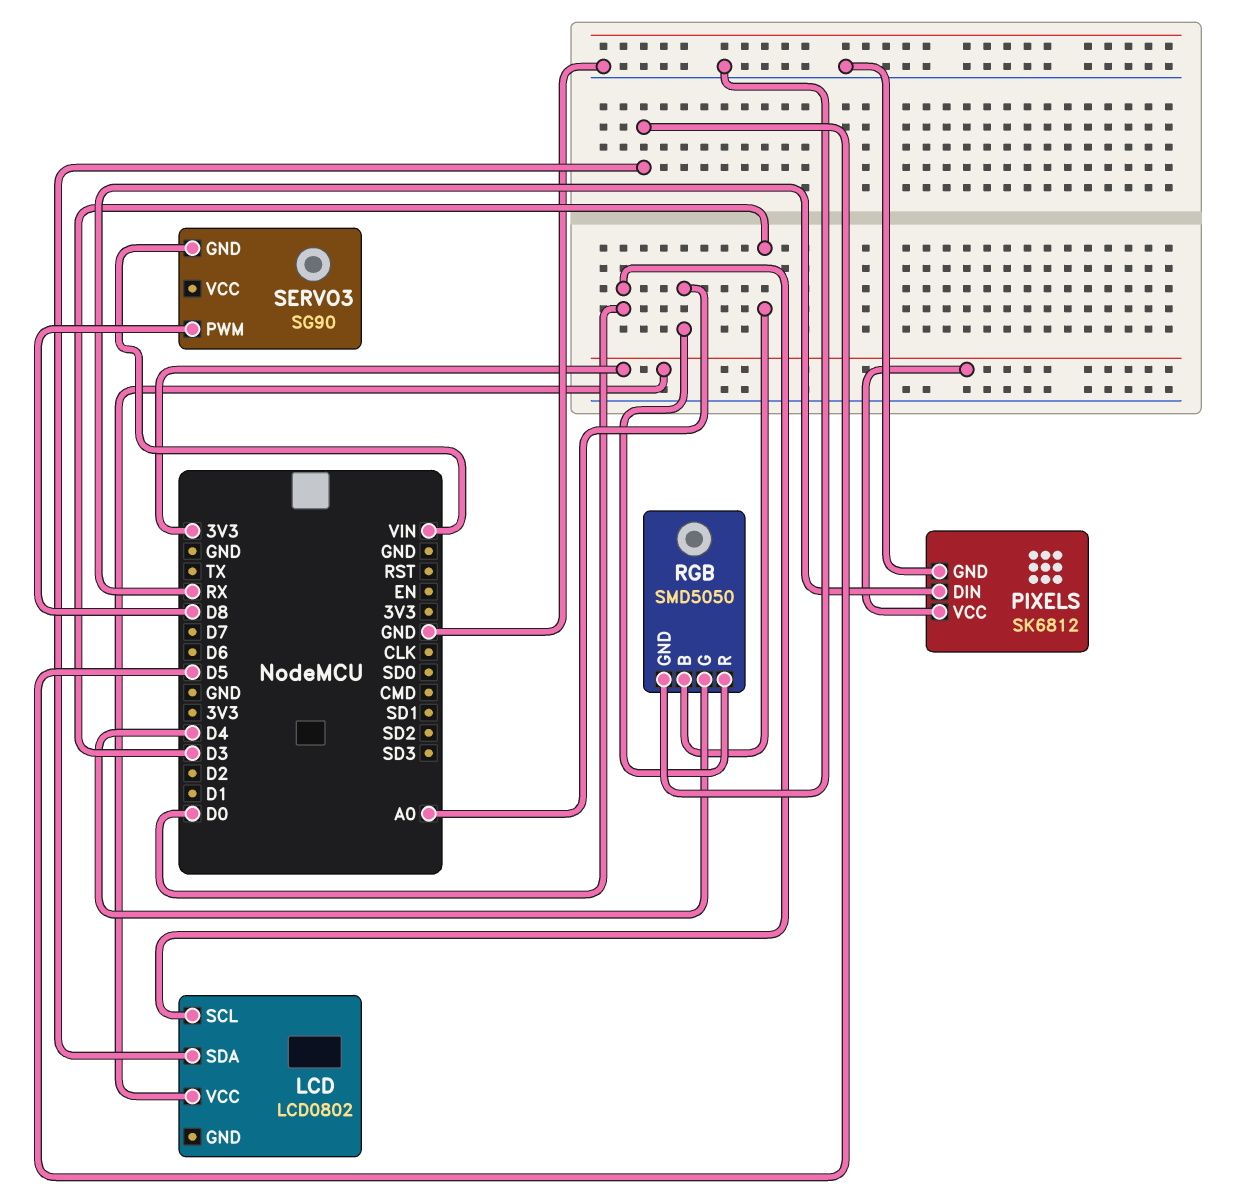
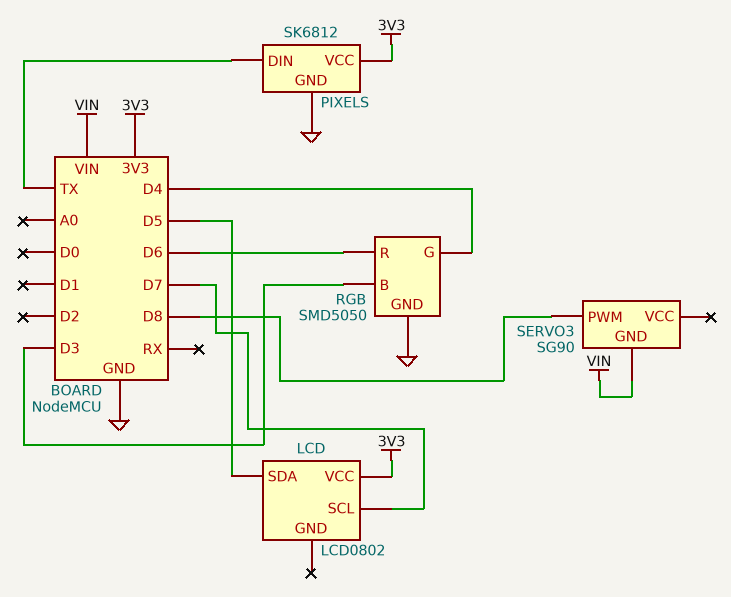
LCD pin SCL: D0 -> D7
PIXELS pin DIN: RX -> TX
RGB pin R: A0 -> D6

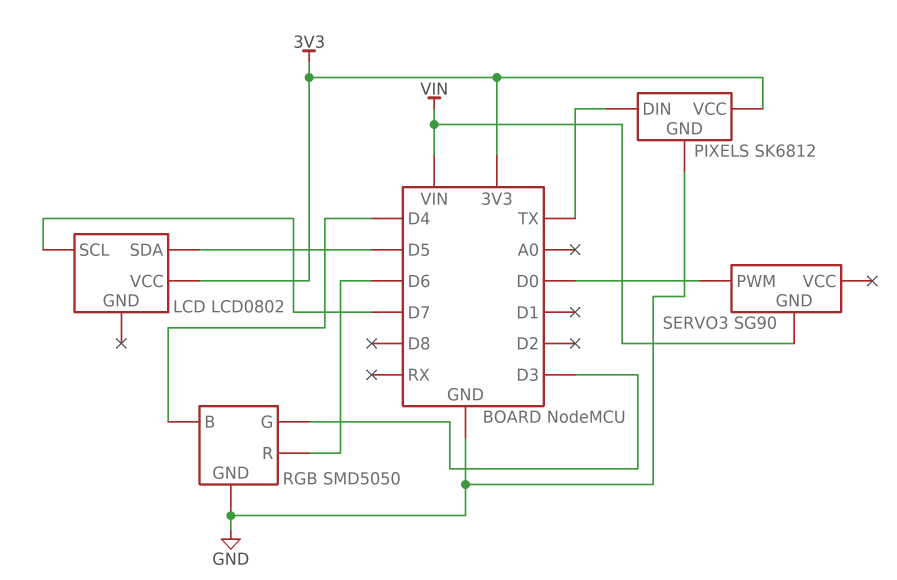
RGB pin B: D3 -> D4
RGB pin G: D4 -> D3
SERVO3 pin PWM: D8 -> D0

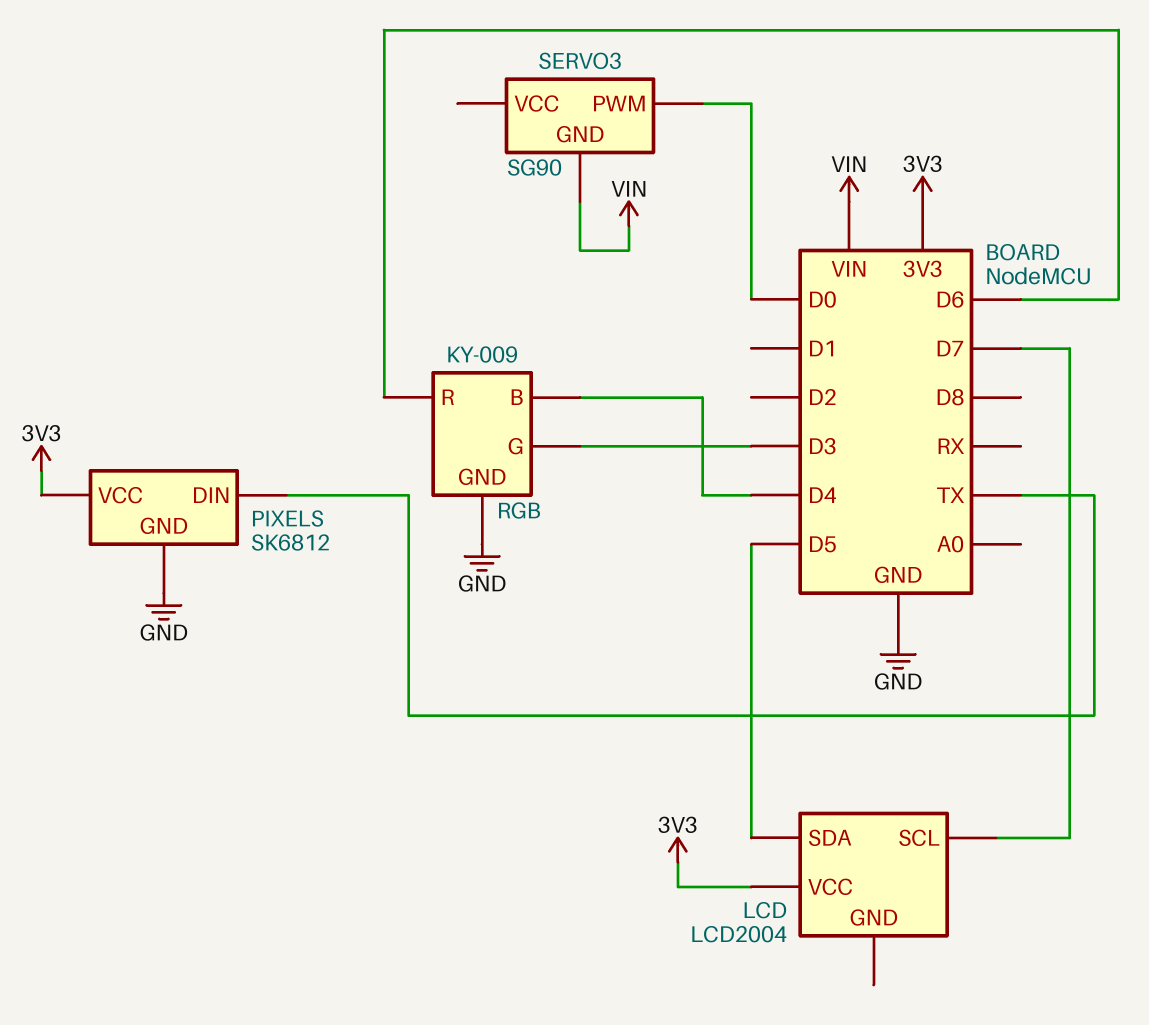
LCD: LCD0802 -> LCD2004
RGB: SMD5050 -> KY-009

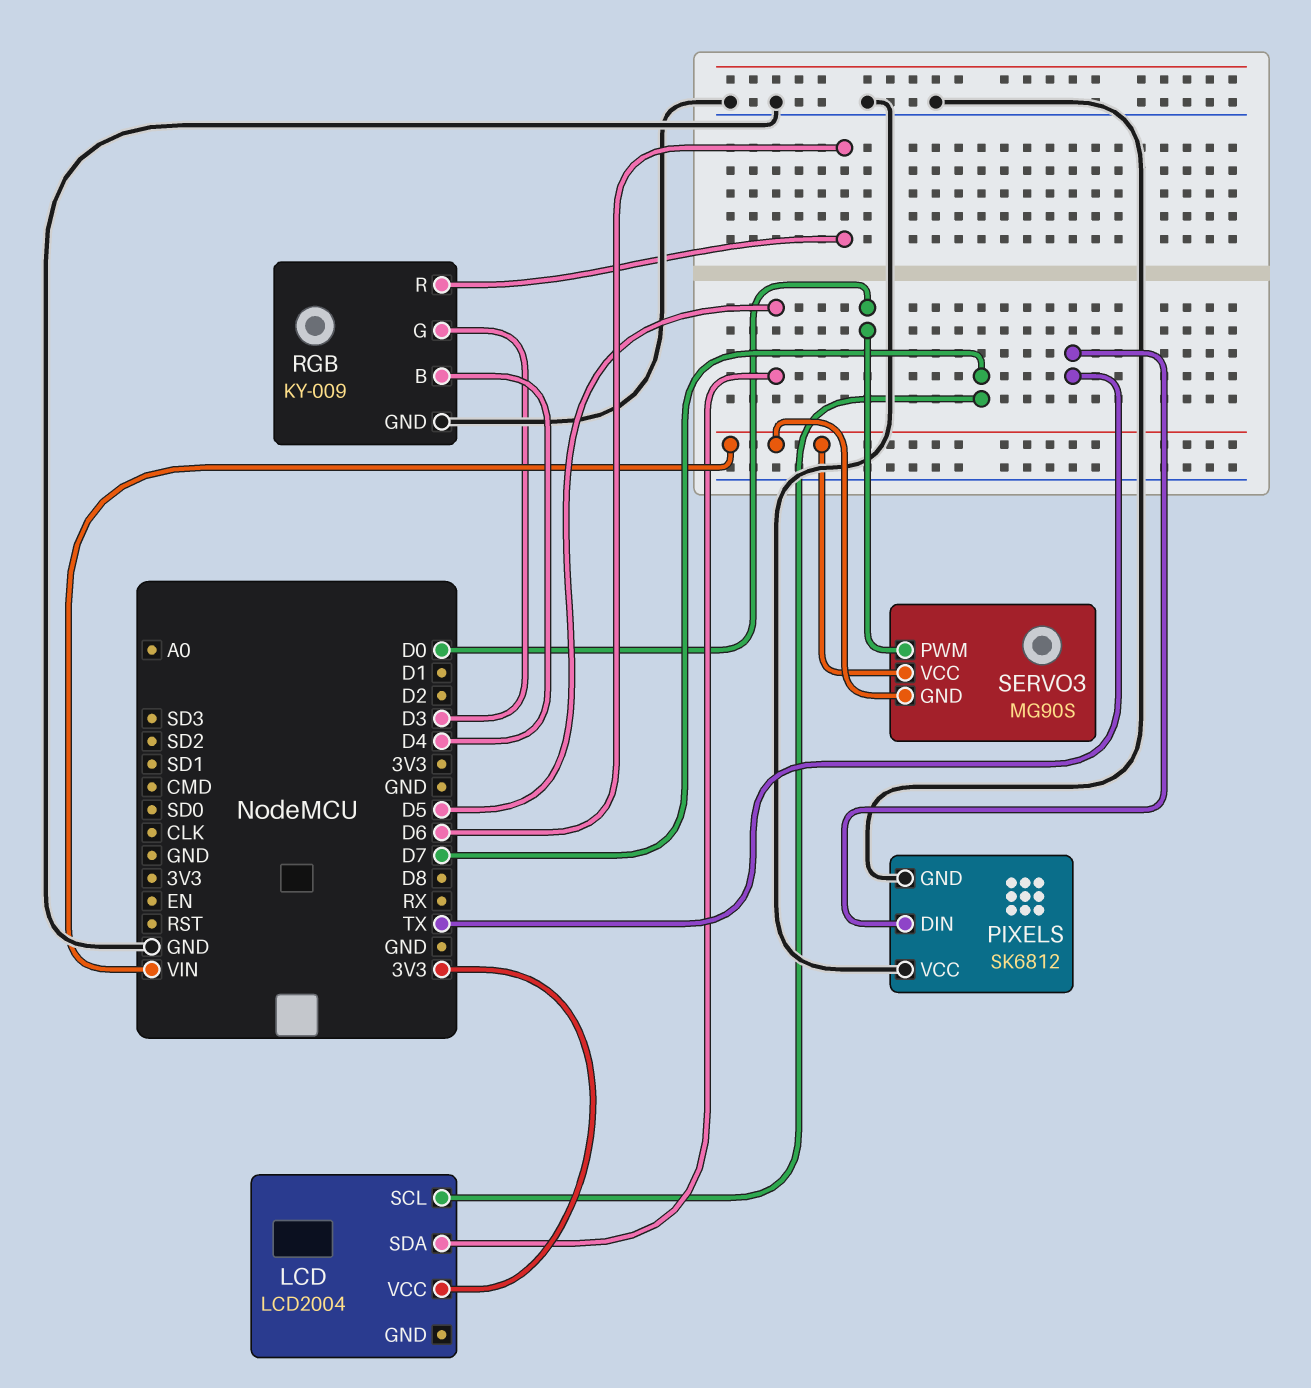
PIXELS pin VCC: 3V3 -> GND
SERVO3: SG90 -> MG90S
SERVO3 pin VCC: none -> VIN

